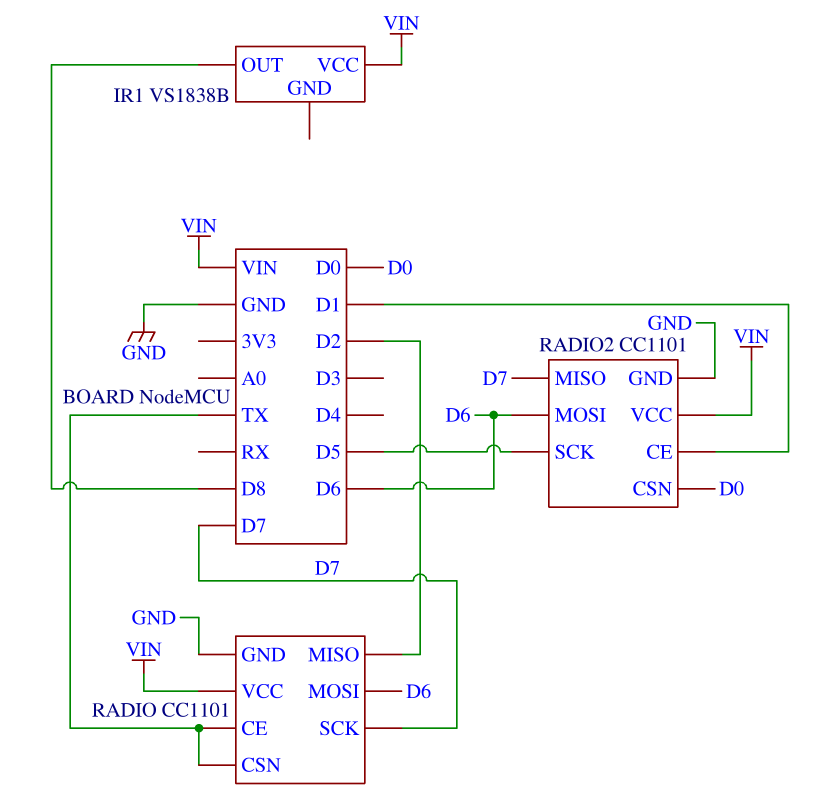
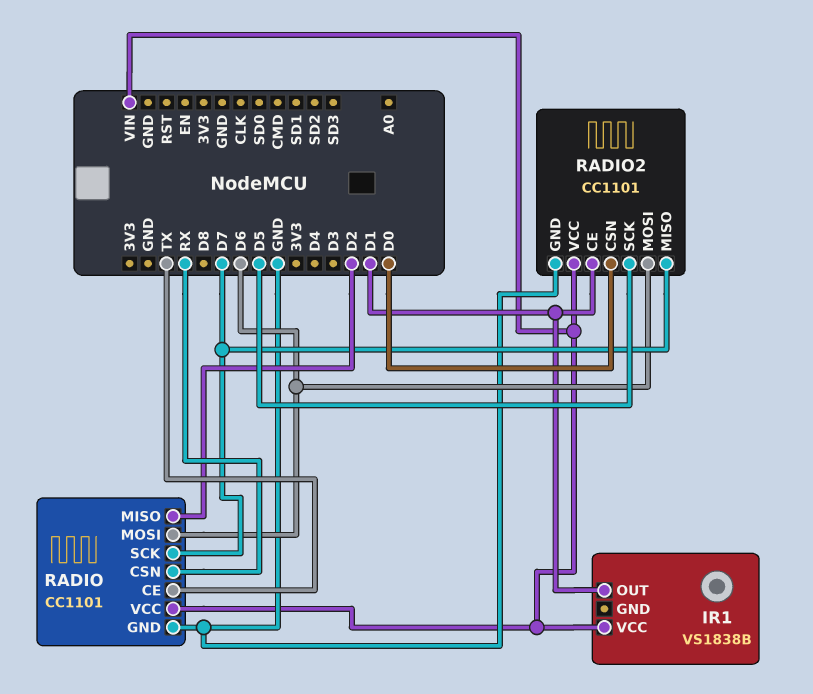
IR1 pin OUT: D8 -> D1
RADIO pin CSN: TX -> RX

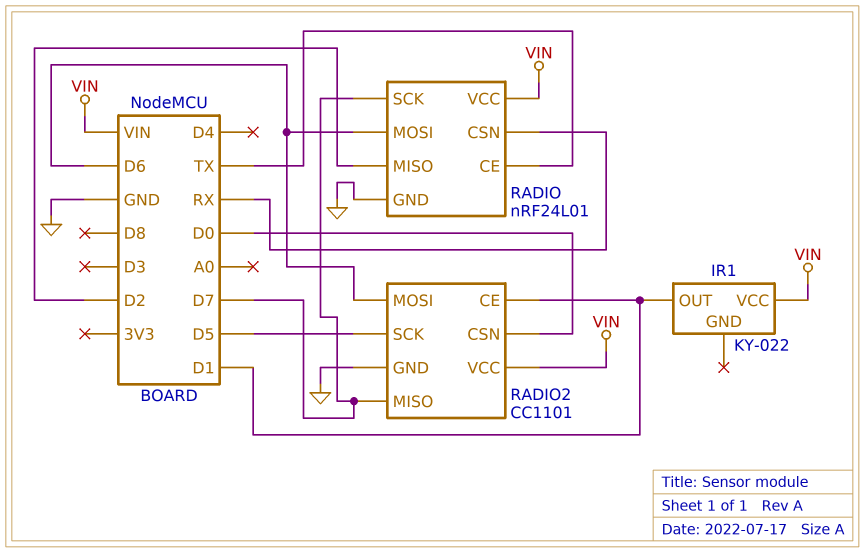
IR1: VS1838B -> KY-022
RADIO: CC1101 -> nRF24L01

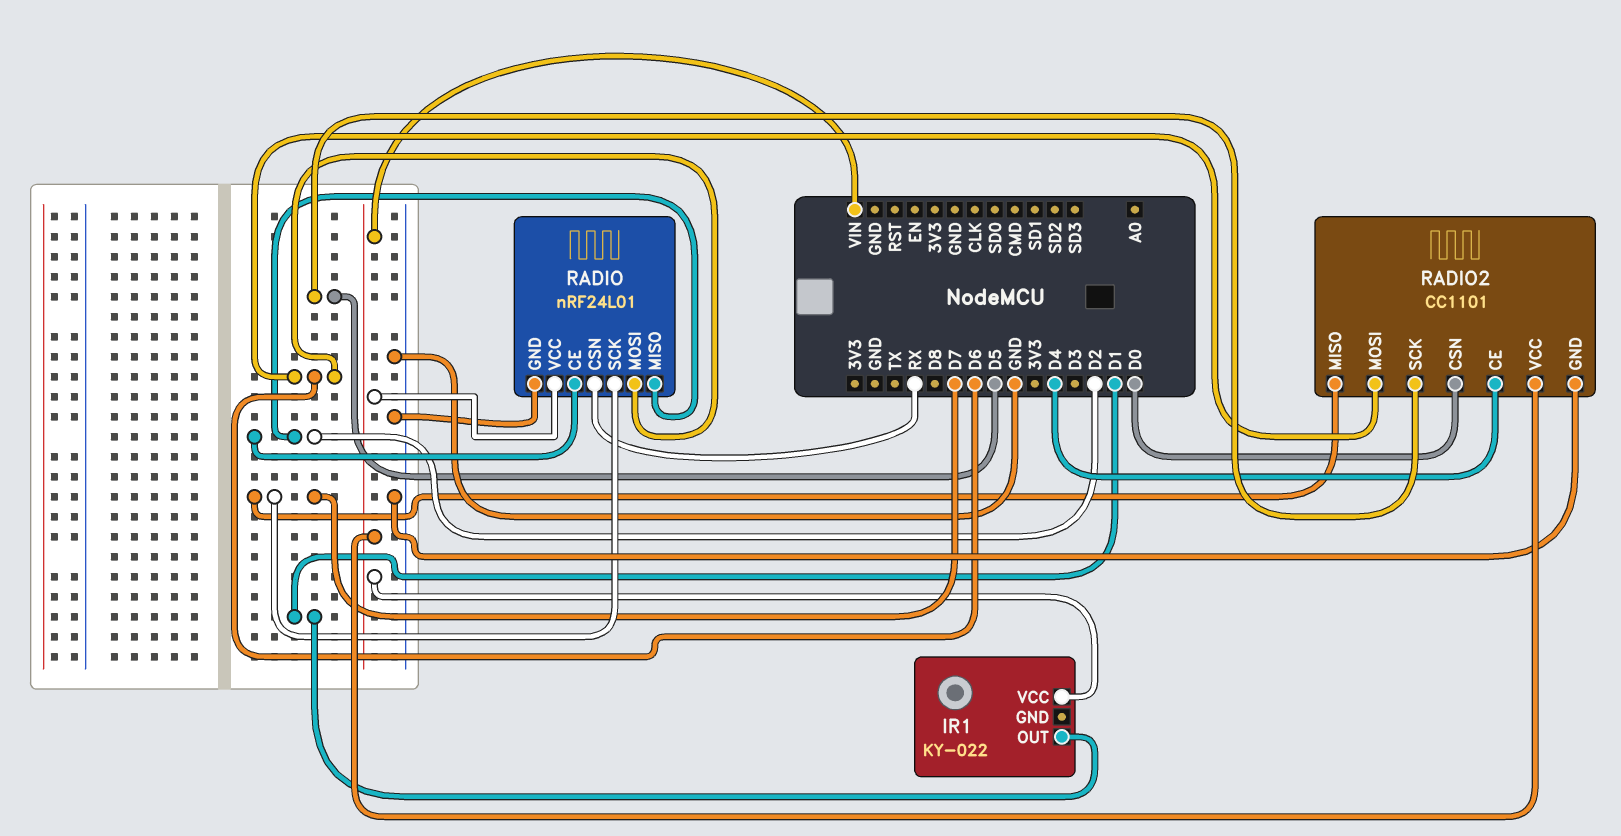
RADIO pin CE: TX -> D2
RADIO2 pin CE: D1 -> D4

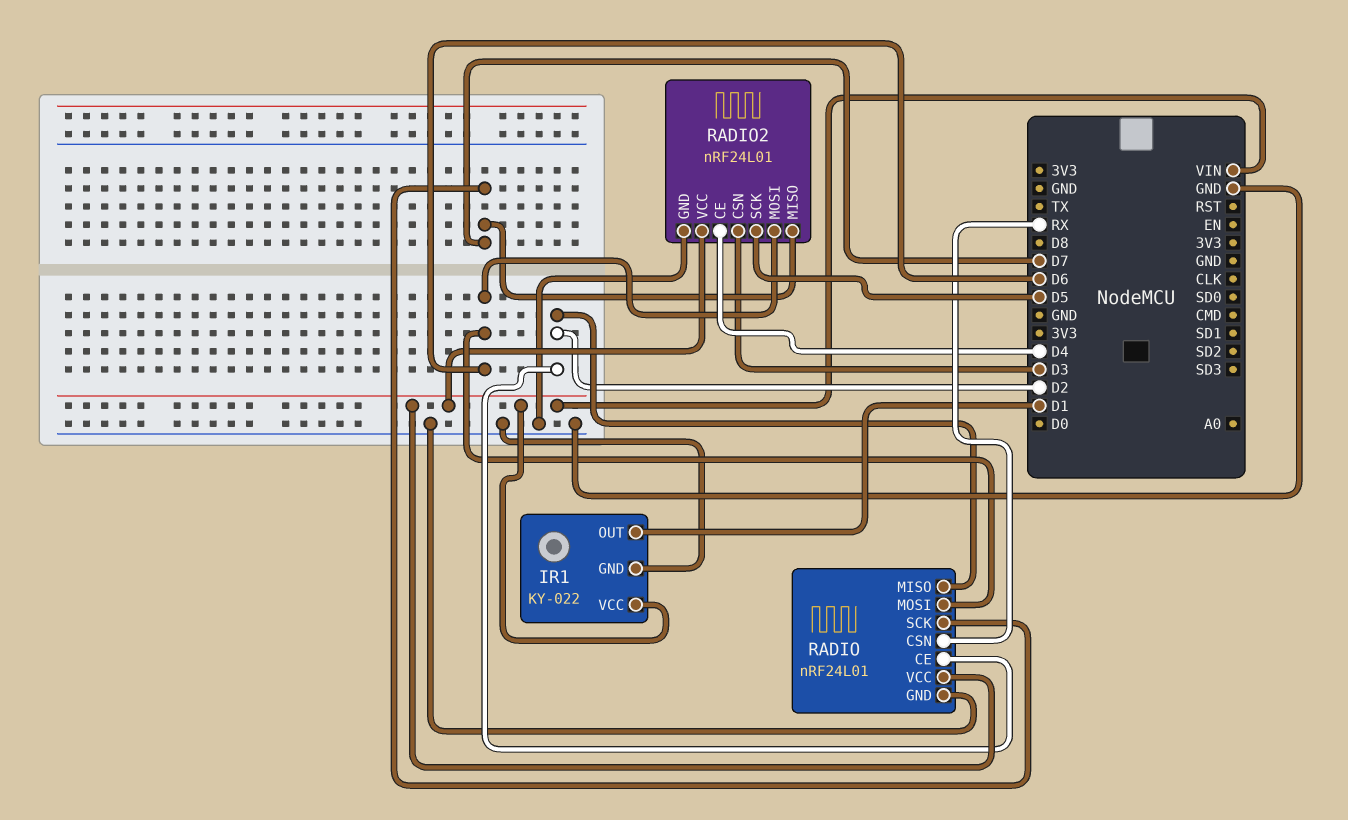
IR1 pin GND: none -> GND
RADIO2: CC1101 -> nRF24L01
RADIO2 pin CSN: D0 -> D3

